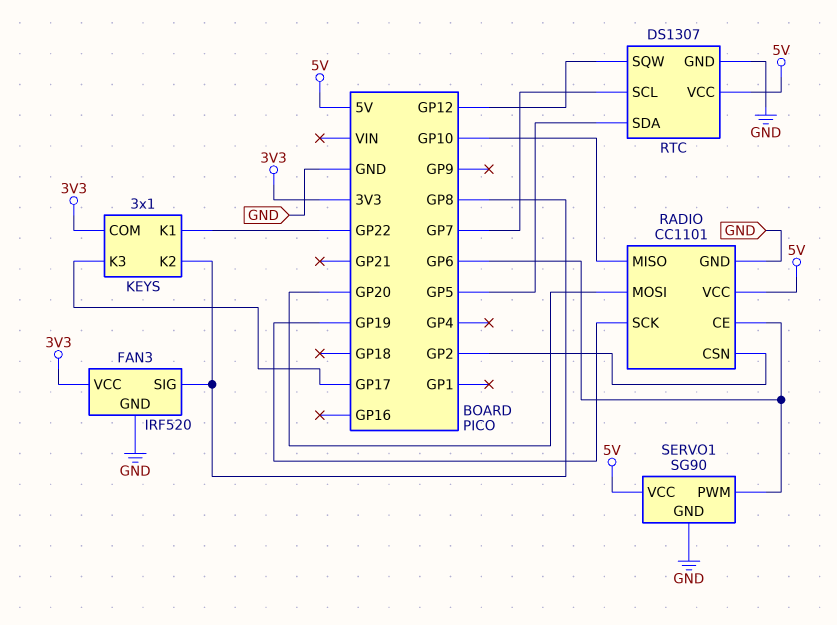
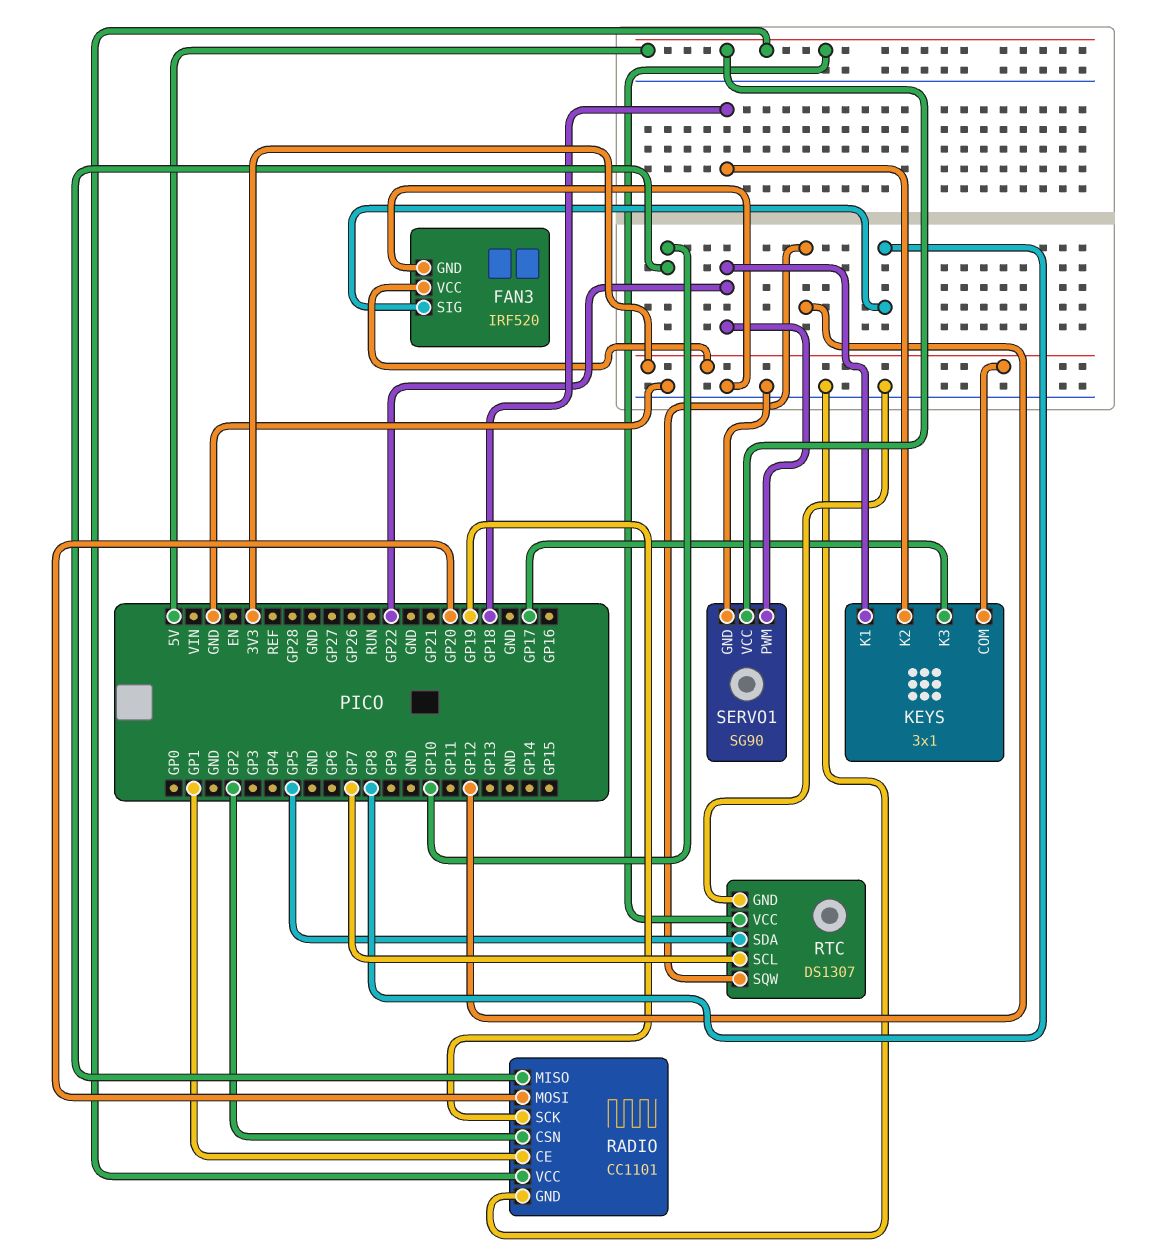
KEYS pin K2: GP8 -> GP18
RADIO pin CE: GP6 -> GP1
SERVO1 pin PWM: GP6 -> GP22

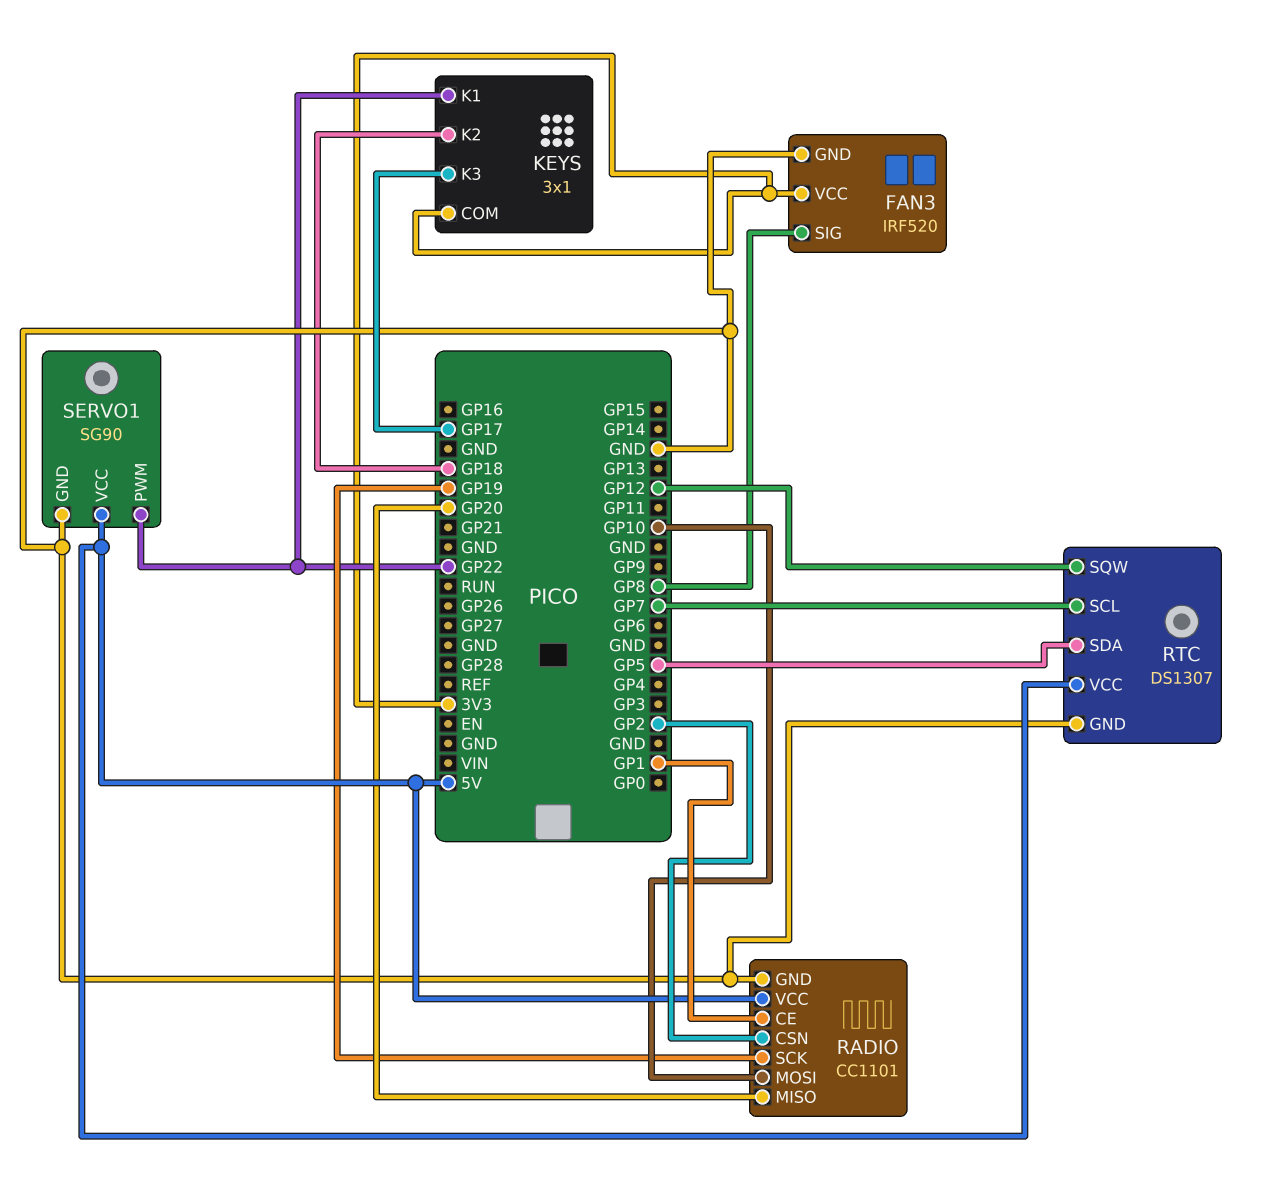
RADIO pin MISO: GP10 -> GP20
RADIO pin MOSI: GP20 -> GP10

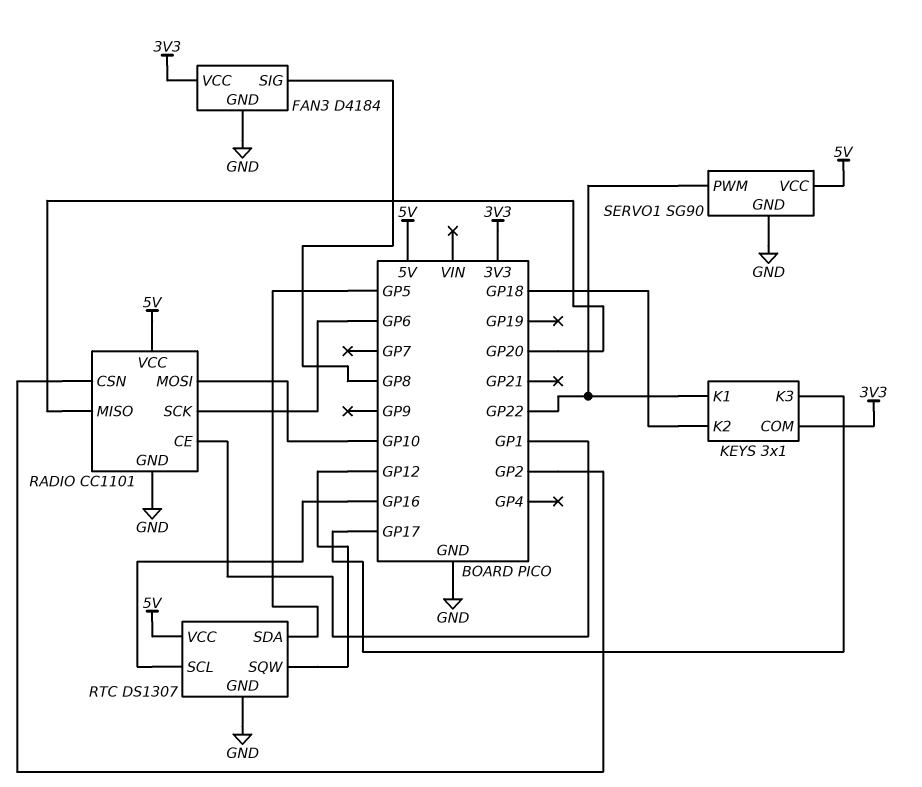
FAN3: IRF520 -> D4184
RADIO pin SCK: GP19 -> GP6
RTC pin SCL: GP7 -> GP16

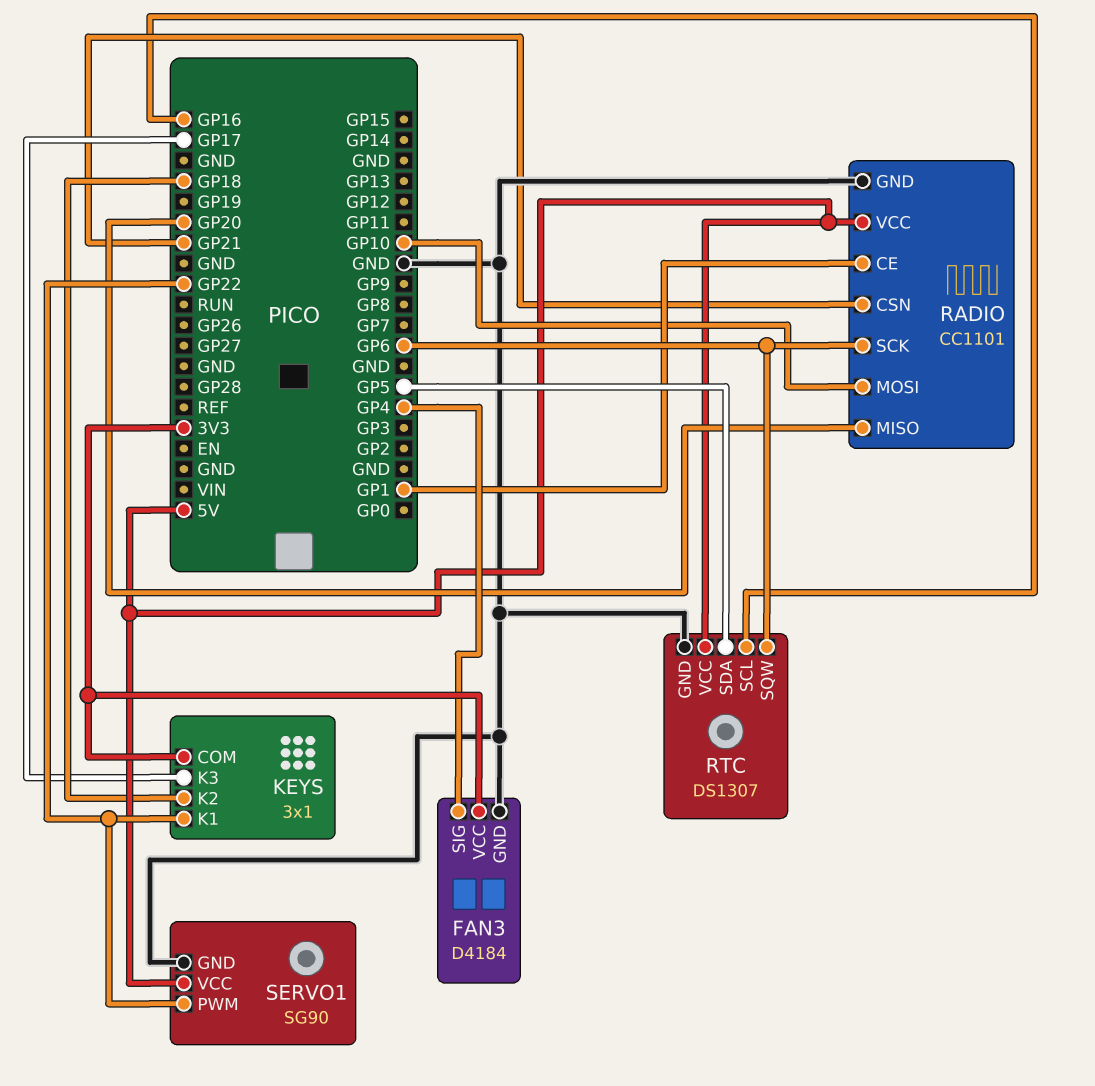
FAN3 pin SIG: GP8 -> GP4
RADIO pin CSN: GP2 -> GP21
RTC pin SQW: GP12 -> GP6

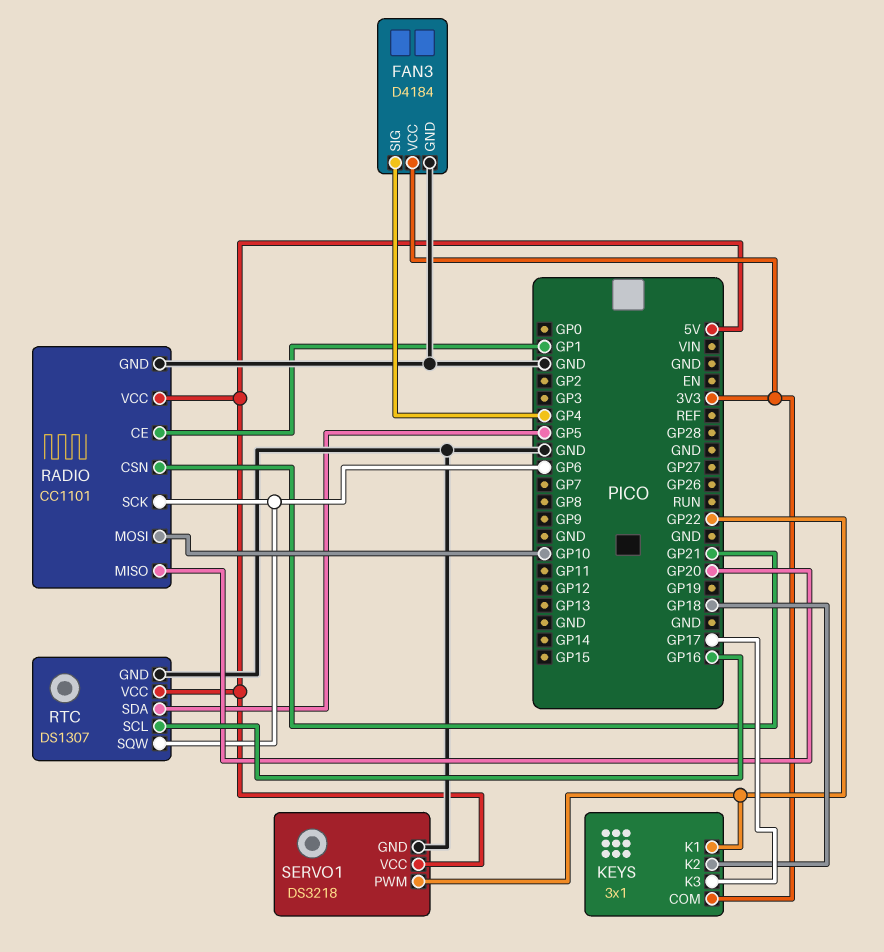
SERVO1: SG90 -> DS3218

